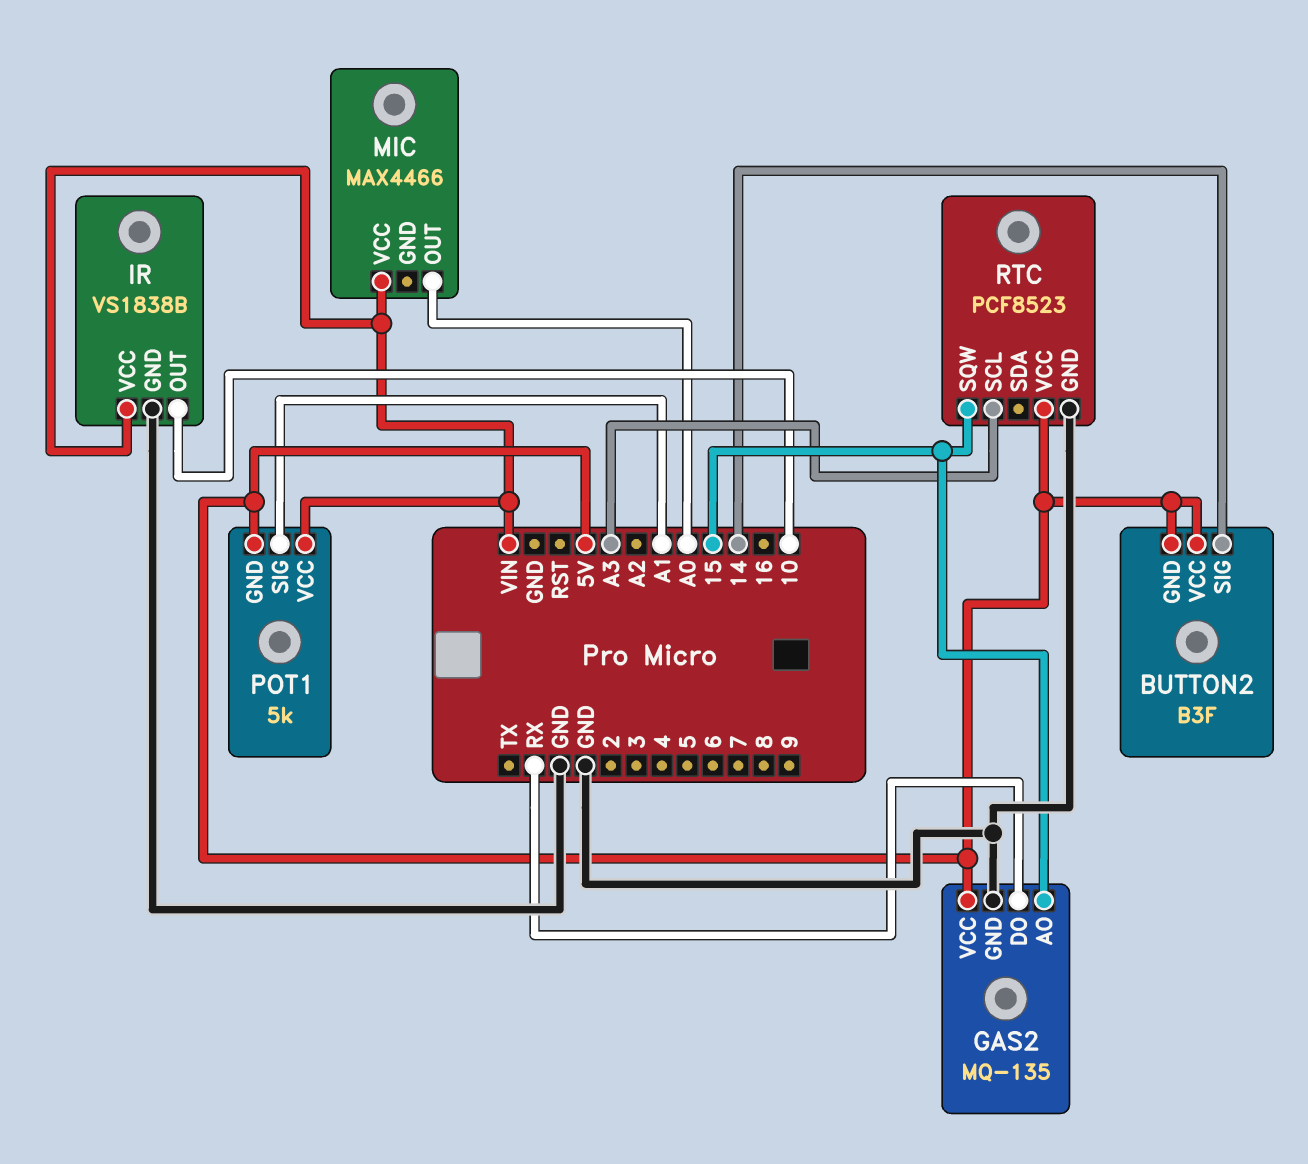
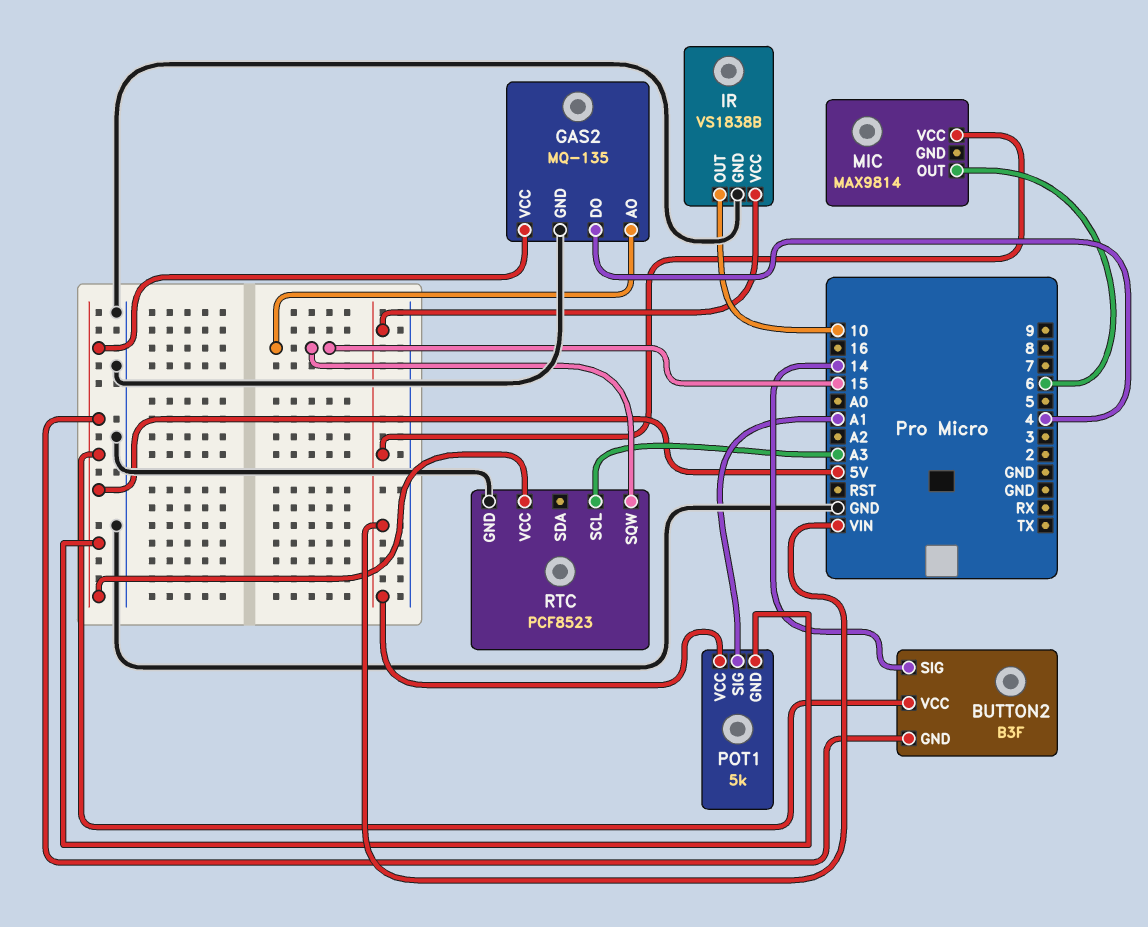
GAS2 pin DO: RX -> 4
MIC: MAX4466 -> MAX9814
MIC pin OUT: A0 -> 6

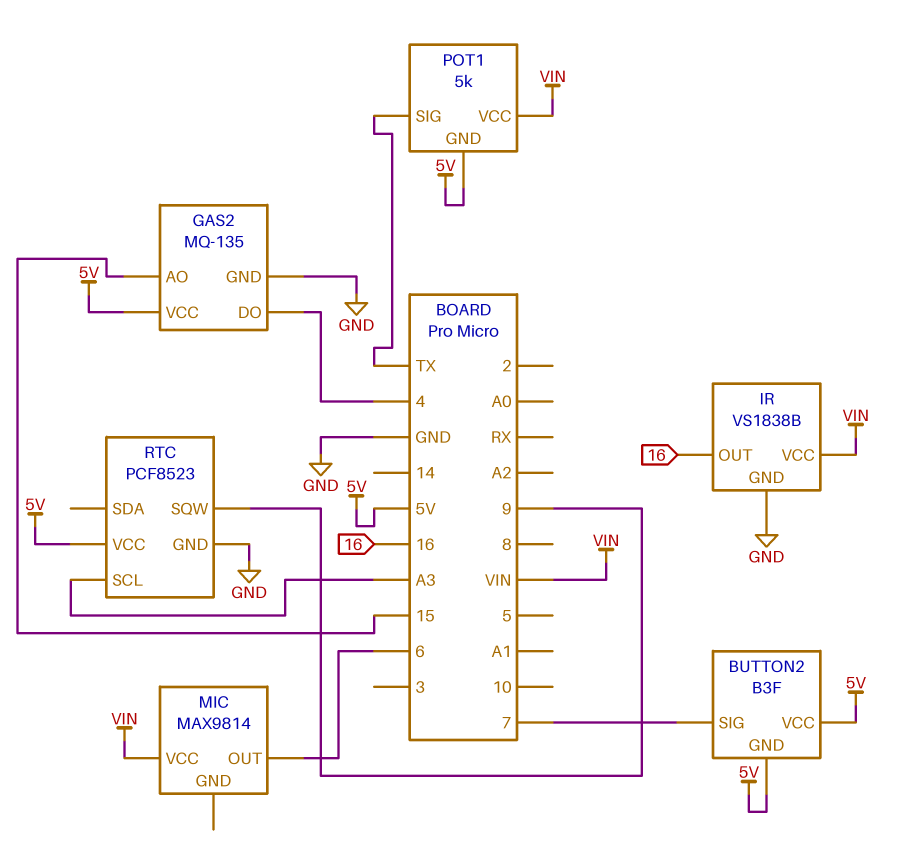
BUTTON2 pin SIG: 14 -> 7
IR pin OUT: 10 -> 16
POT1 pin SIG: A1 -> TX
RTC pin SQW: 15 -> 9

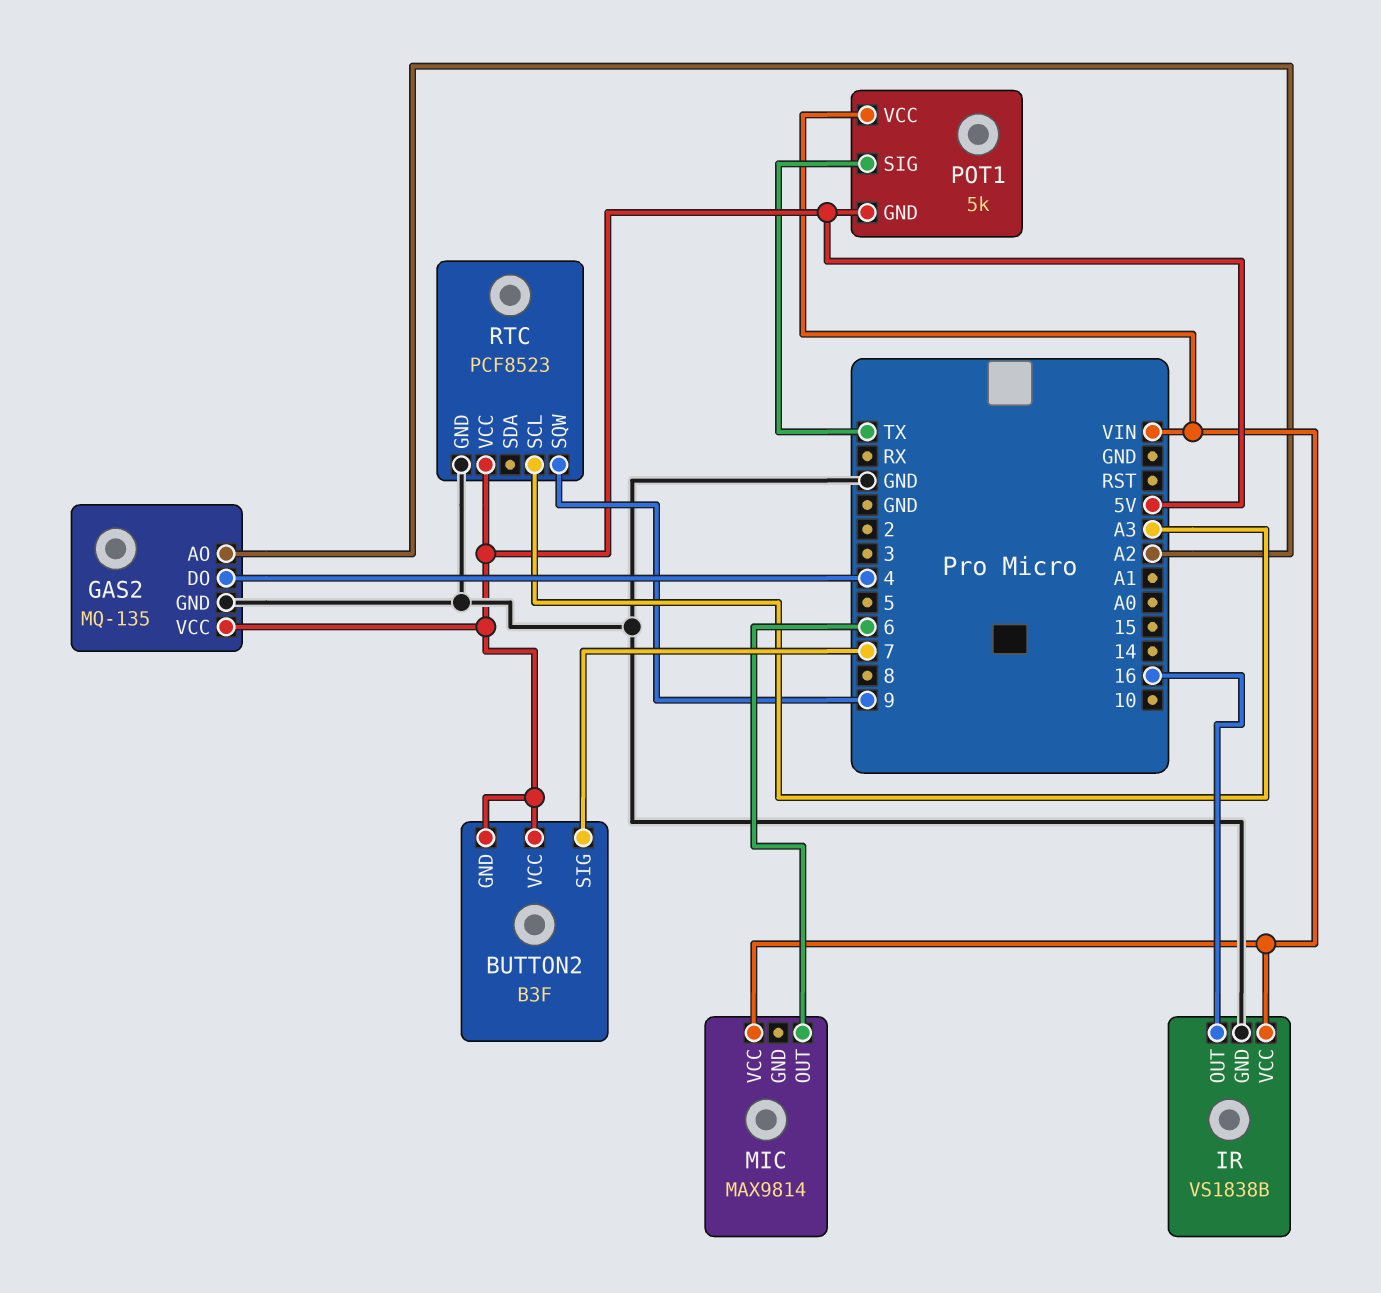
GAS2 pin AO: 15 -> A2

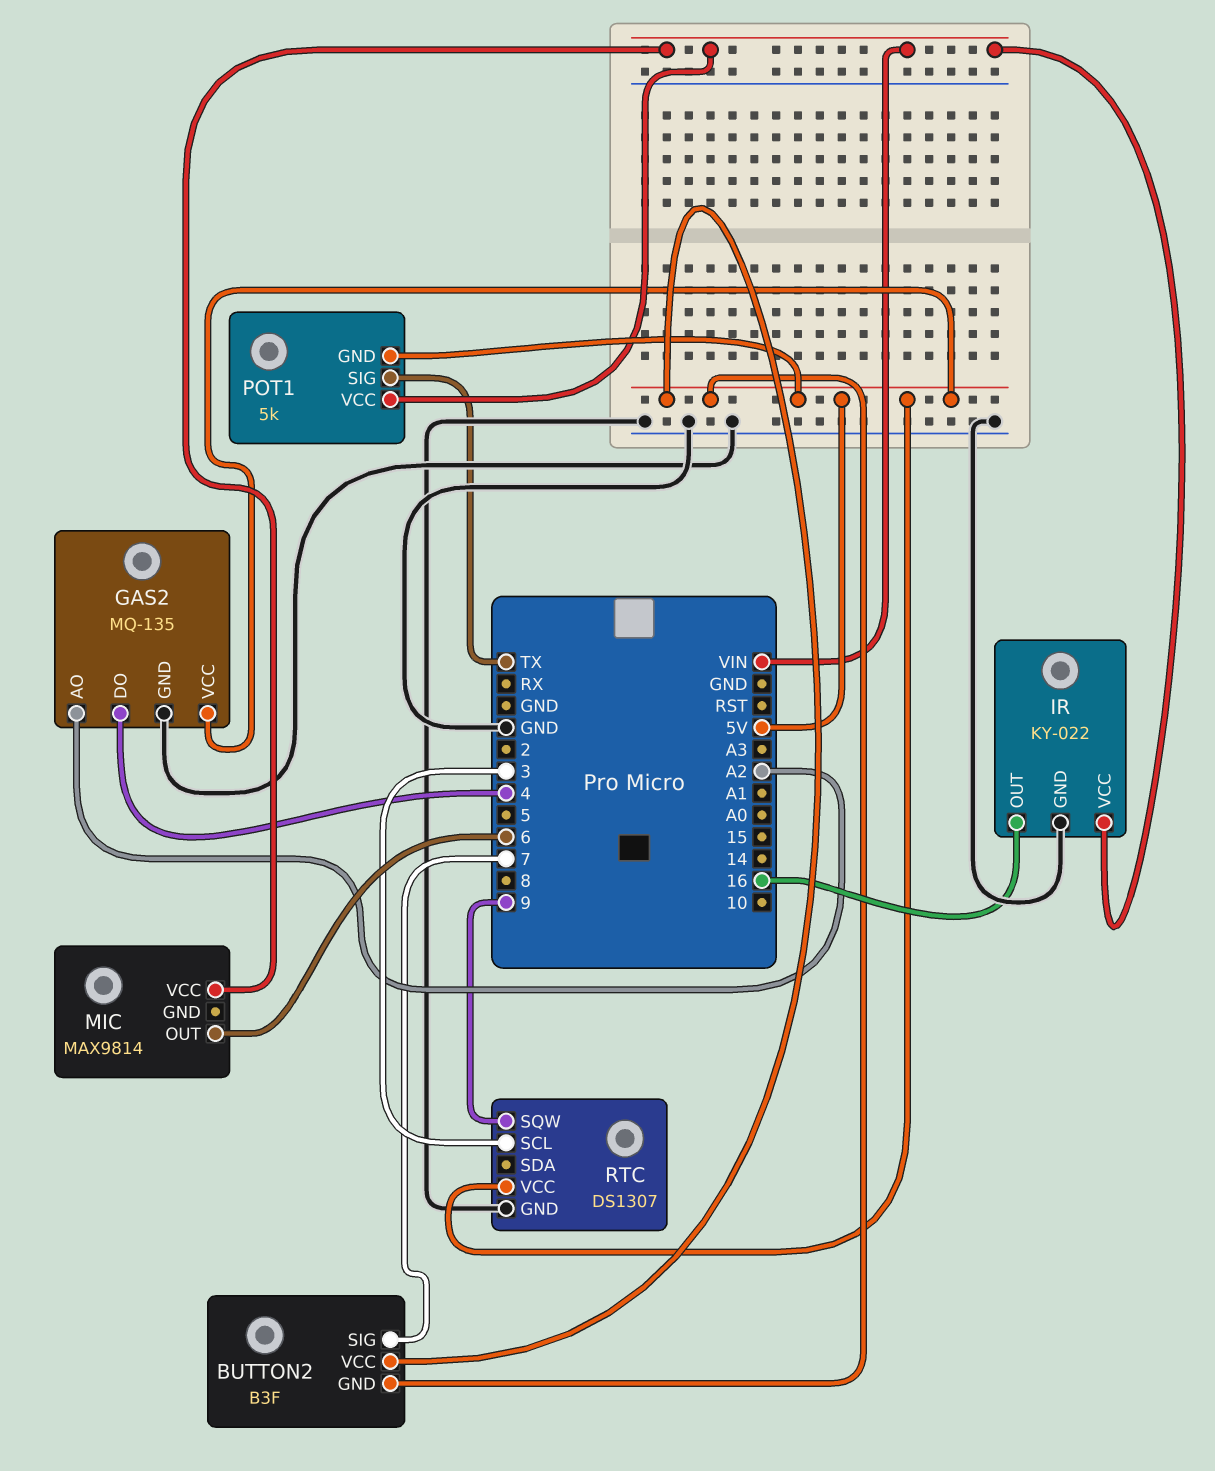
IR: VS1838B -> KY-022
RTC: PCF8523 -> DS1307
RTC pin SCL: A3 -> 3

